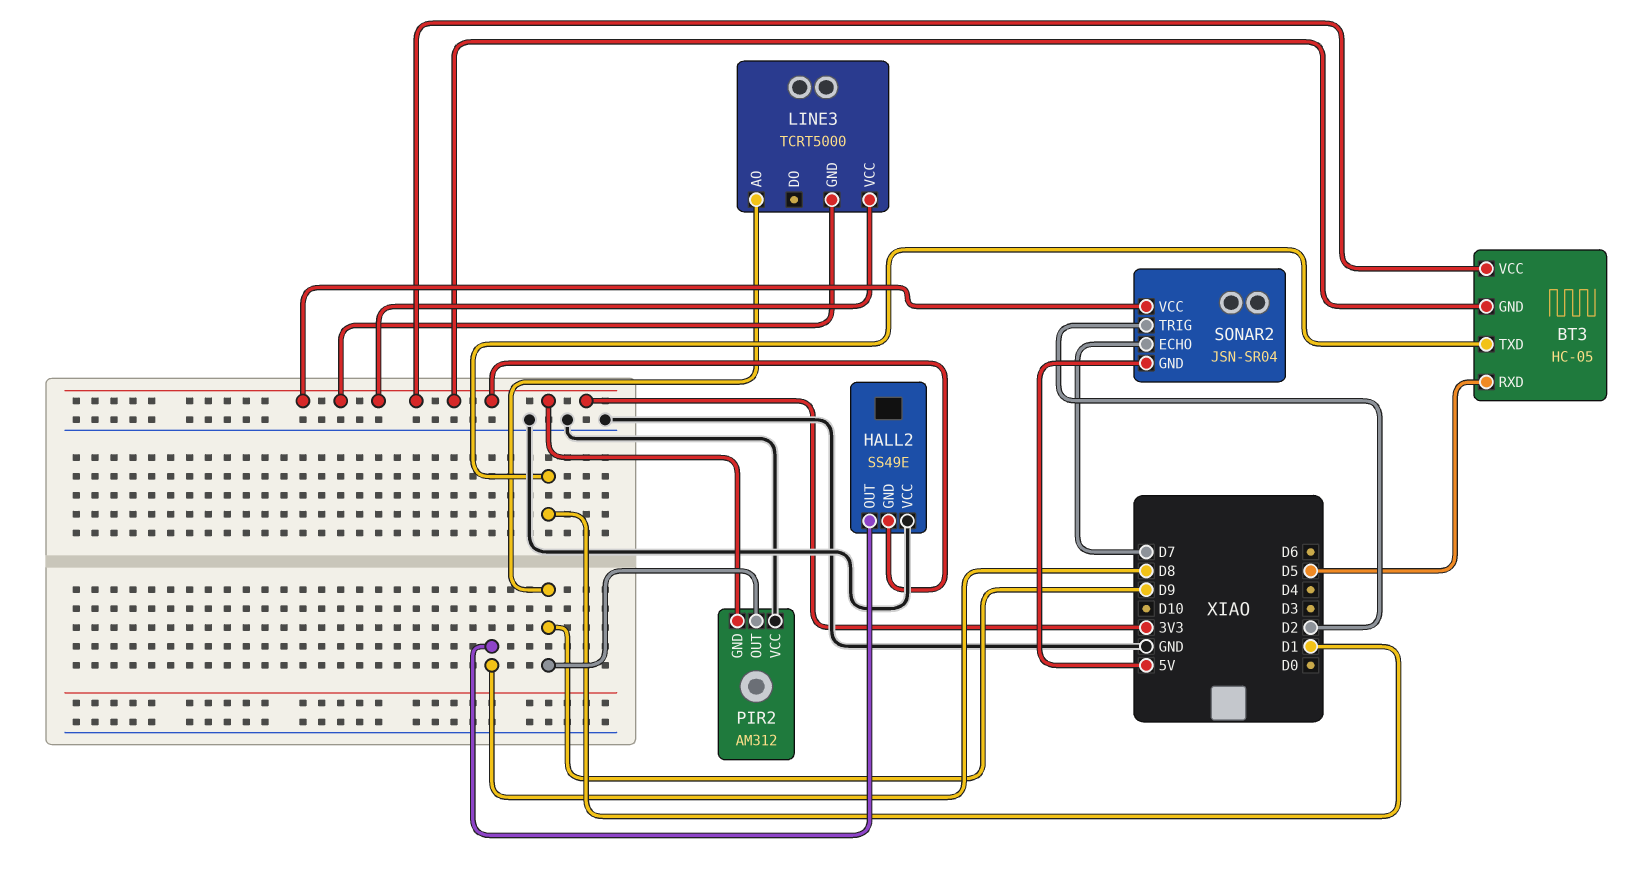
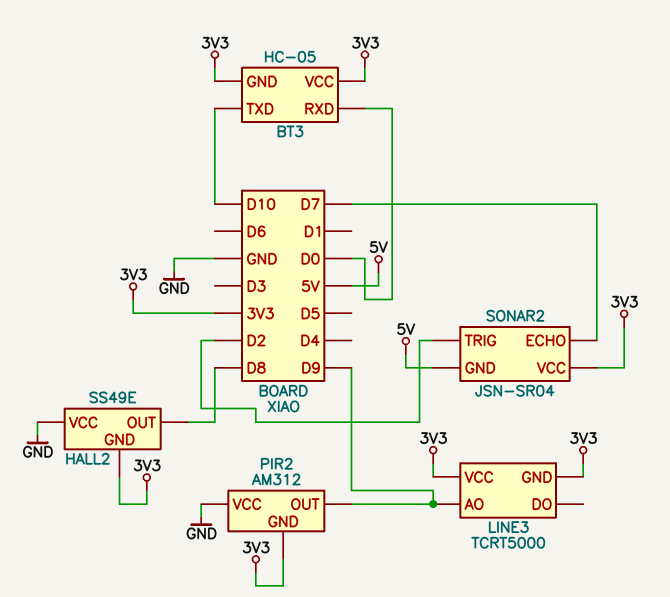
BT3 pin RXD: D5 -> D0
BT3 pin TXD: D1 -> D10

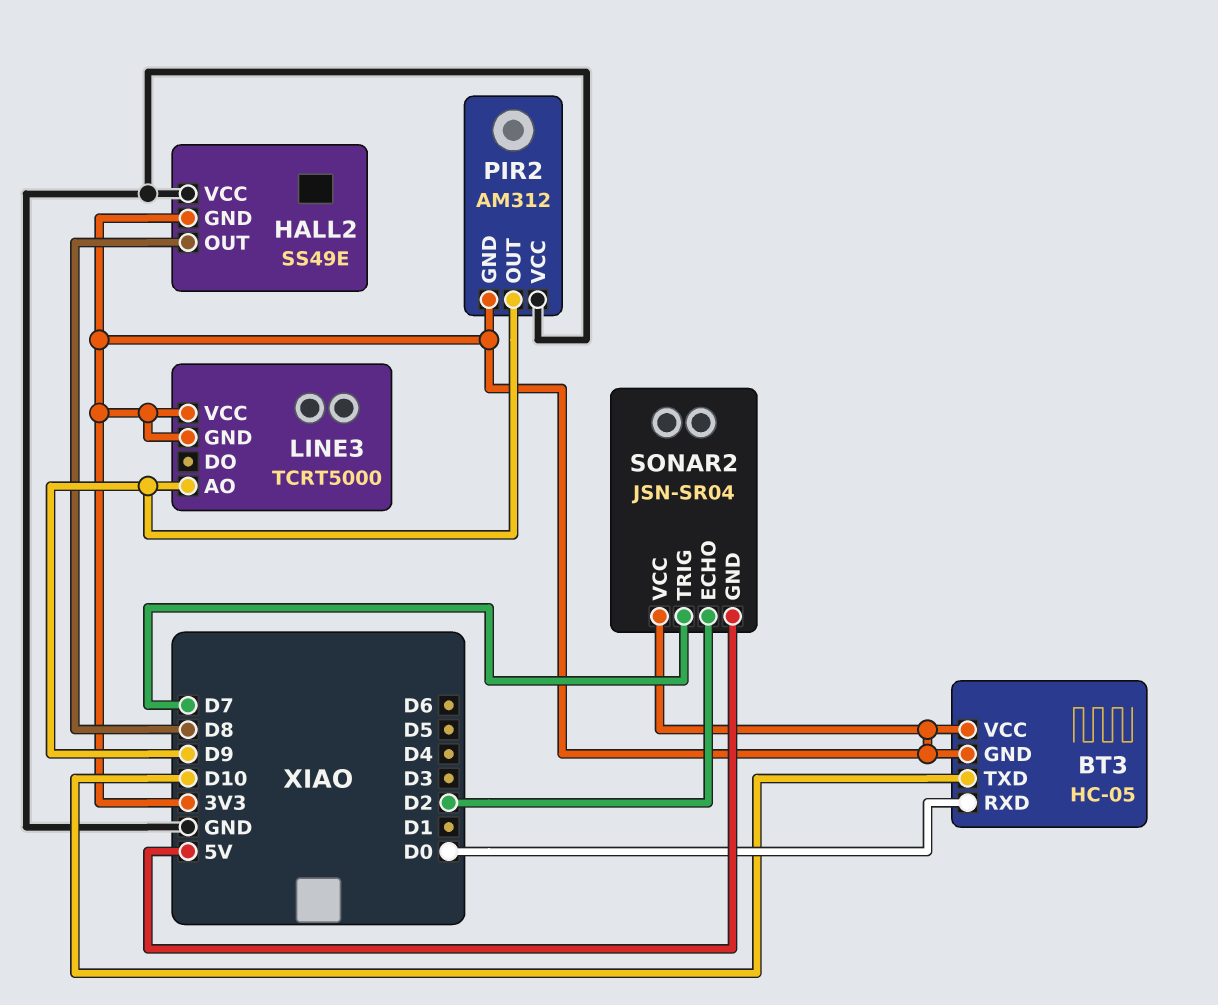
SONAR2 pin ECHO: D7 -> D2
SONAR2 pin TRIG: D2 -> D7

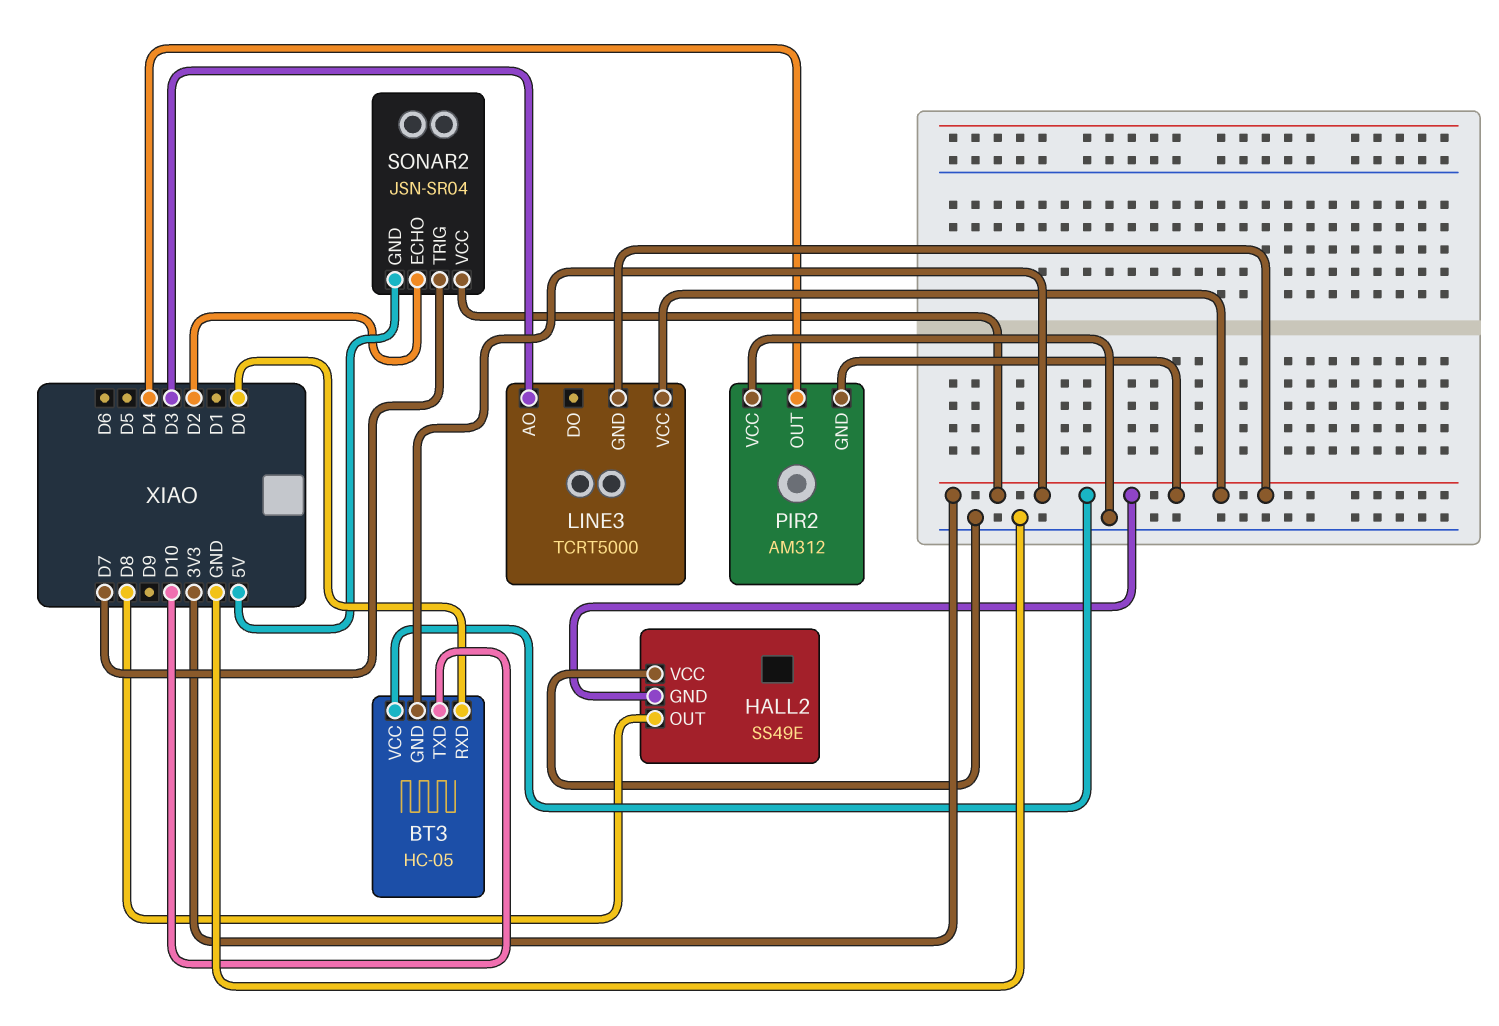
LINE3 pin AO: D9 -> D3
PIR2 pin OUT: D9 -> D4

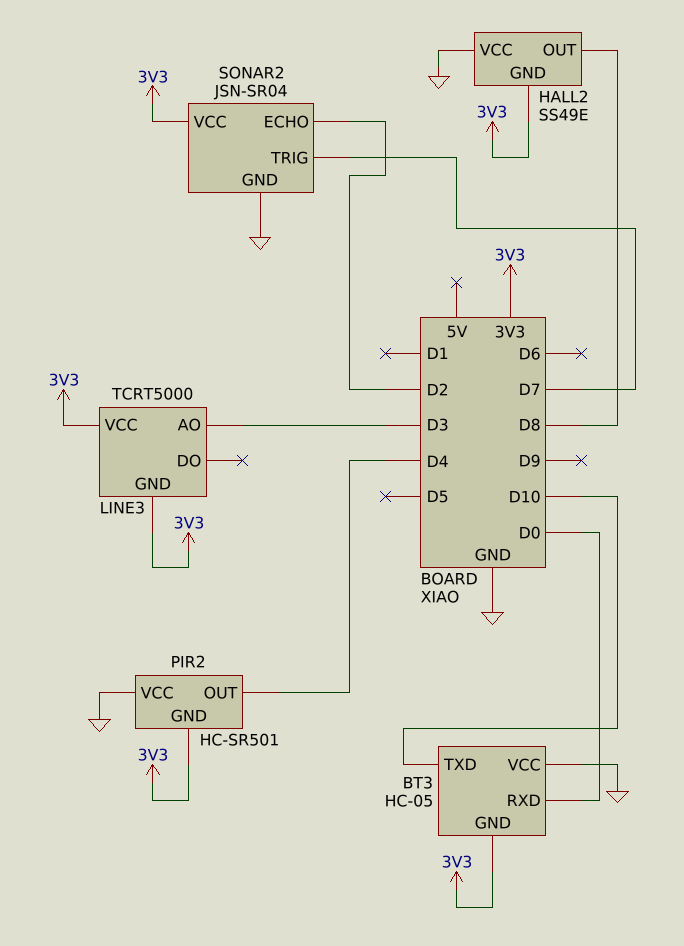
BT3 pin VCC: 3V3 -> GND
PIR2: AM312 -> HC-SR501
SONAR2 pin GND: 5V -> GND

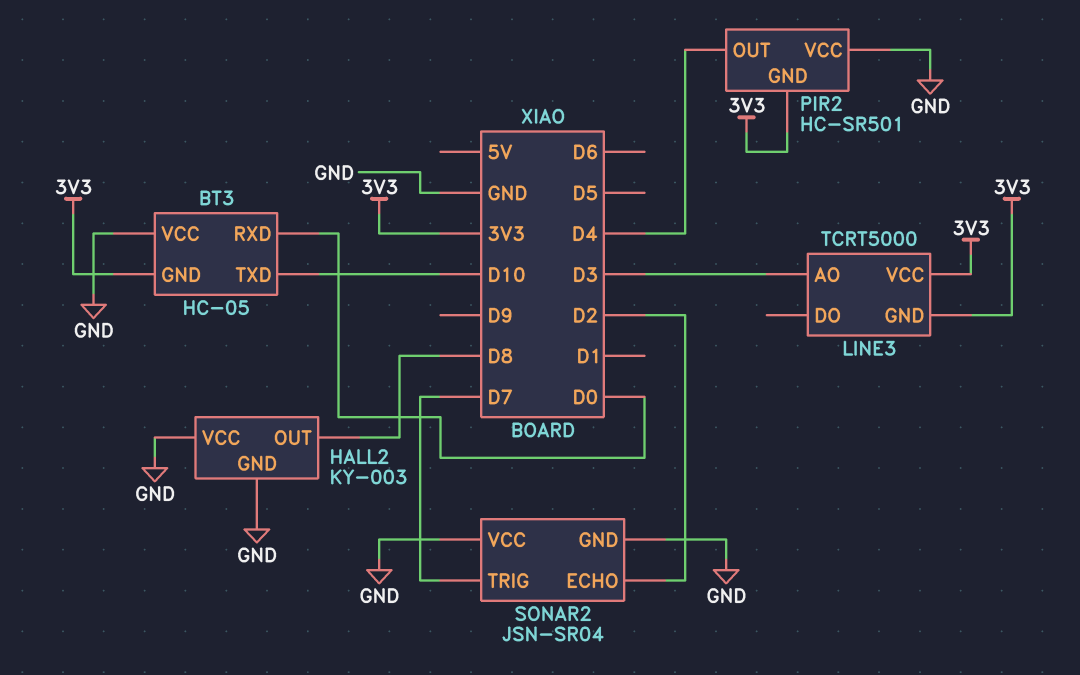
HALL2: SS49E -> KY-003
HALL2 pin GND: 3V3 -> GND
SONAR2 pin VCC: 3V3 -> GND

